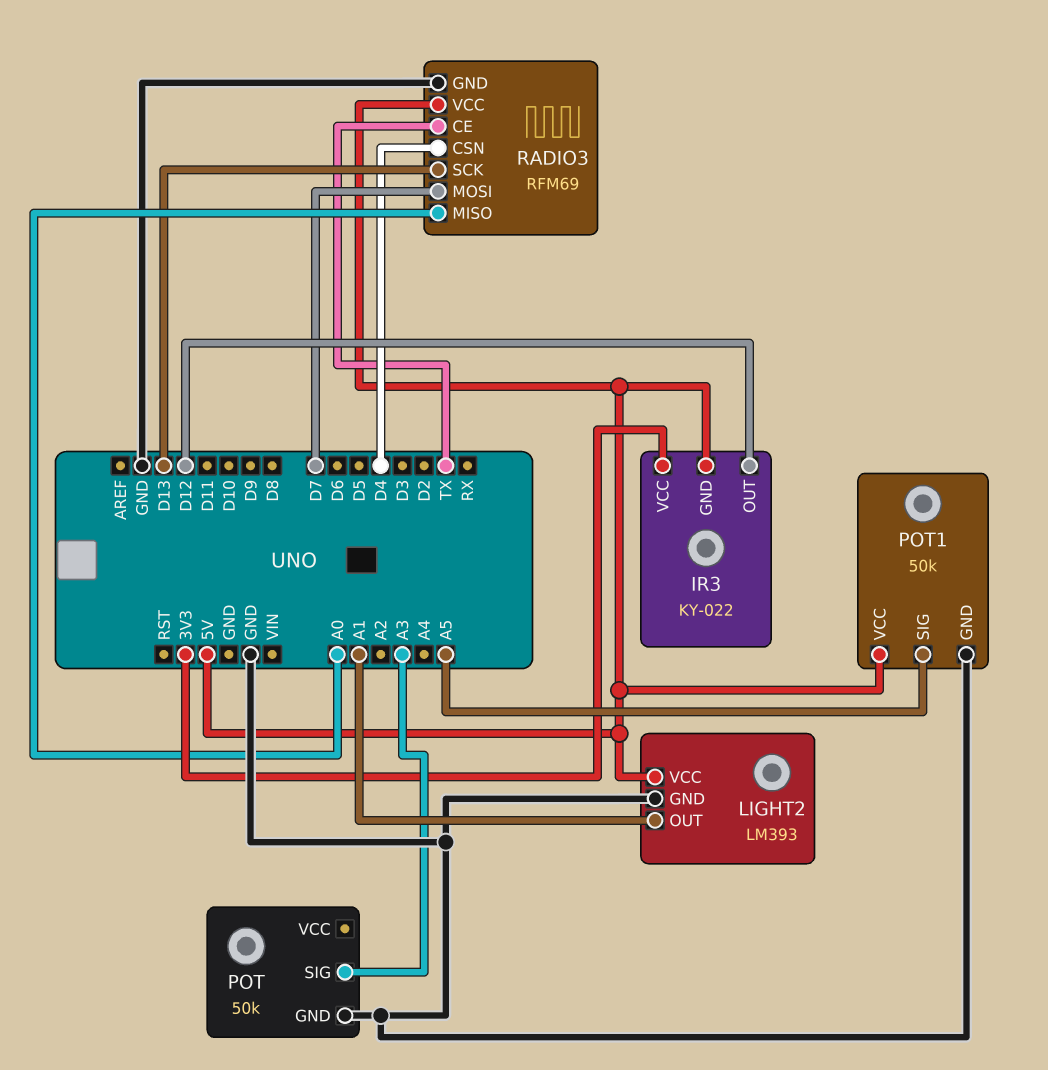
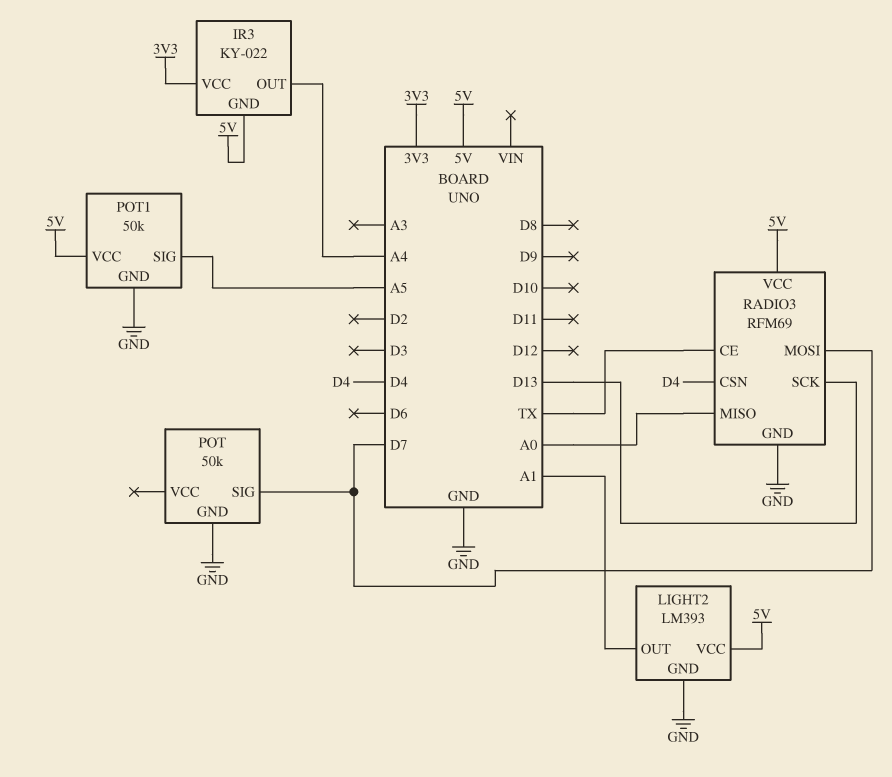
IR3 pin OUT: D12 -> A4
POT pin SIG: A3 -> D7

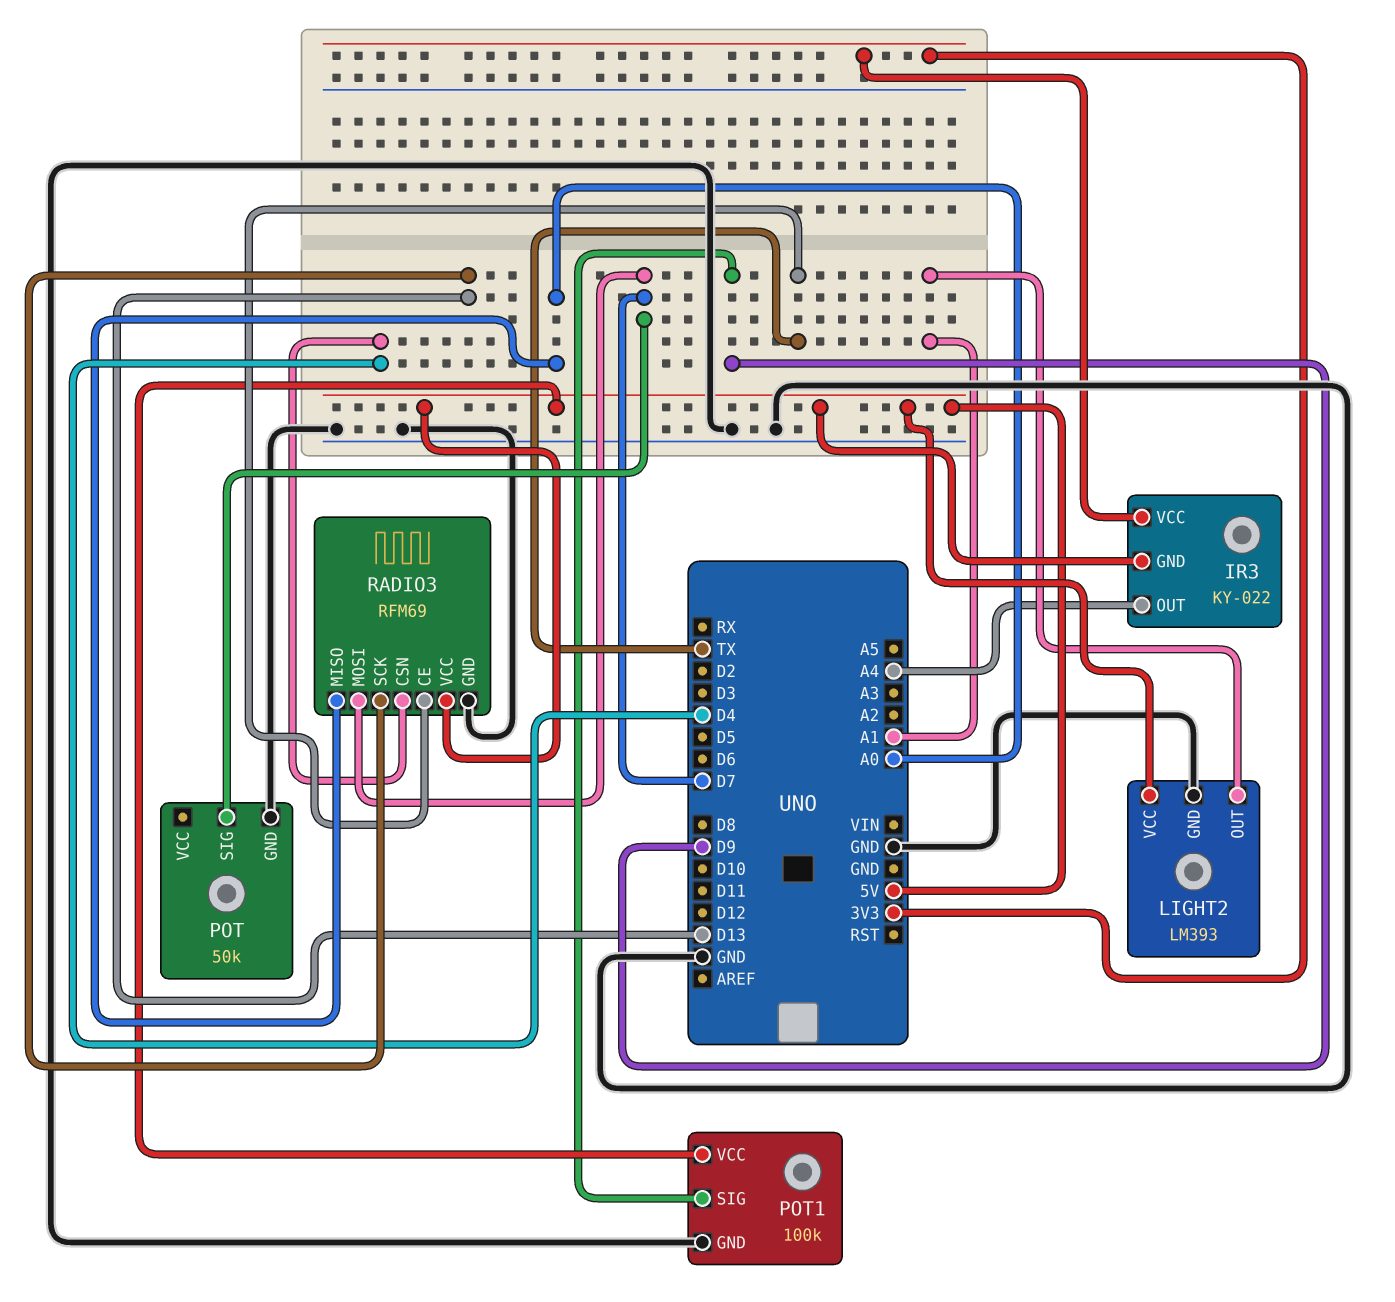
POT1: 50k -> 100k
POT1 pin SIG: A5 -> D9

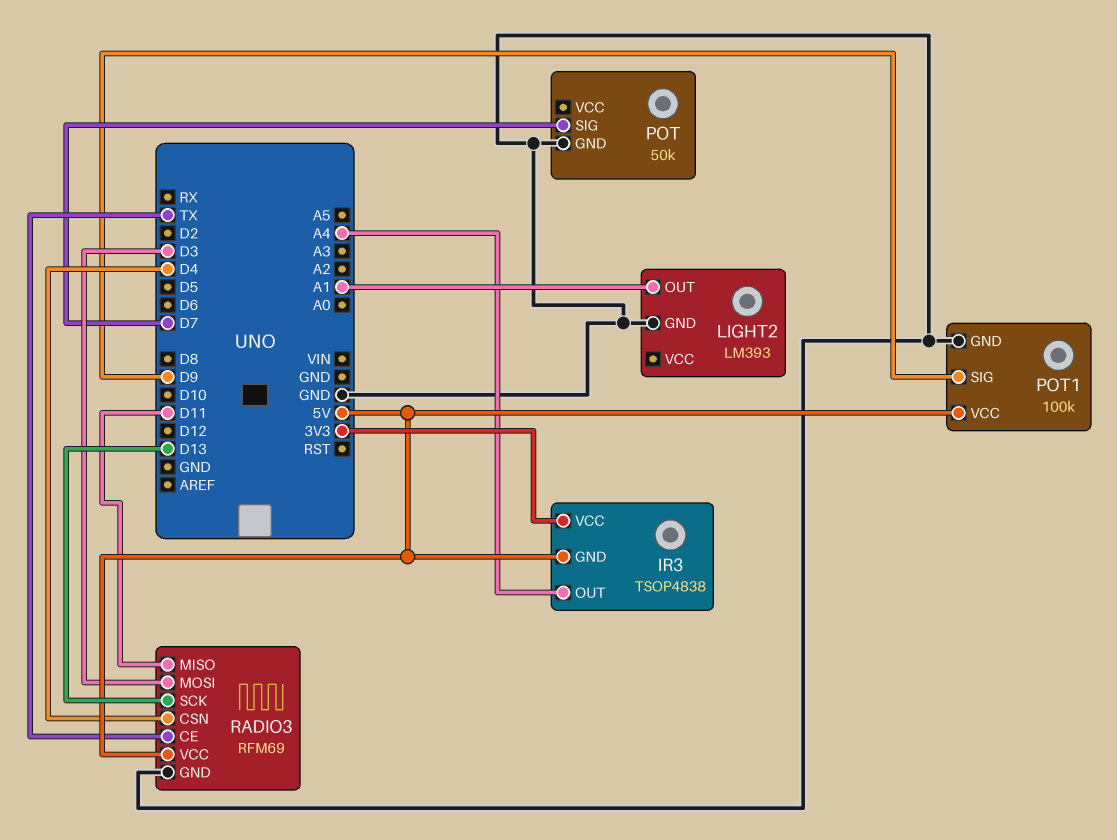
IR3: KY-022 -> TSOP4838
LIGHT2 pin VCC: 5V -> none
RADIO3 pin MISO: A0 -> D11
RADIO3 pin MOSI: D7 -> D3

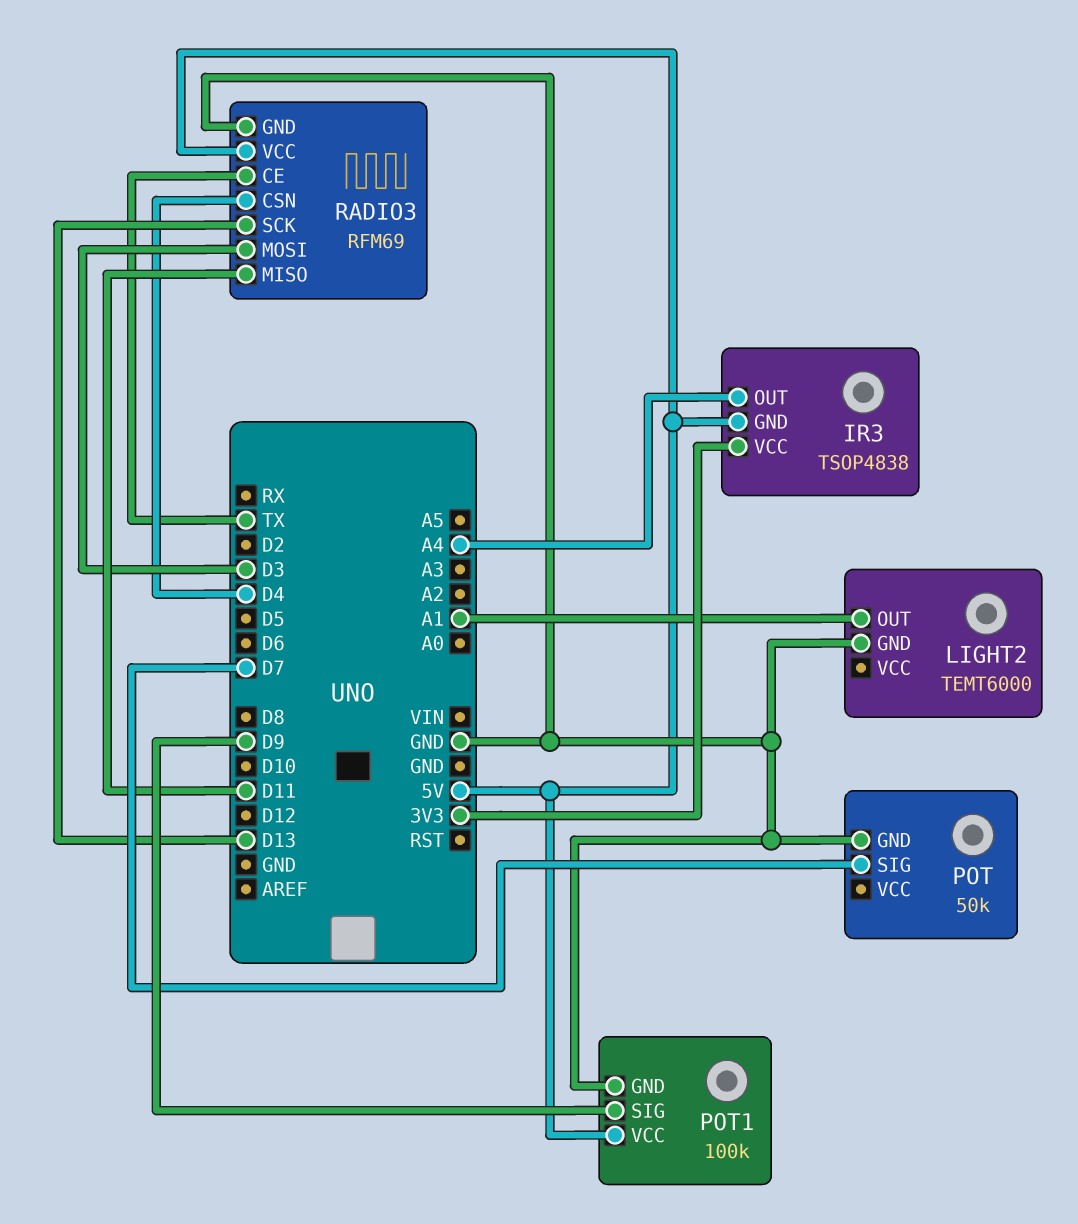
LIGHT2: LM393 -> TEMT6000

